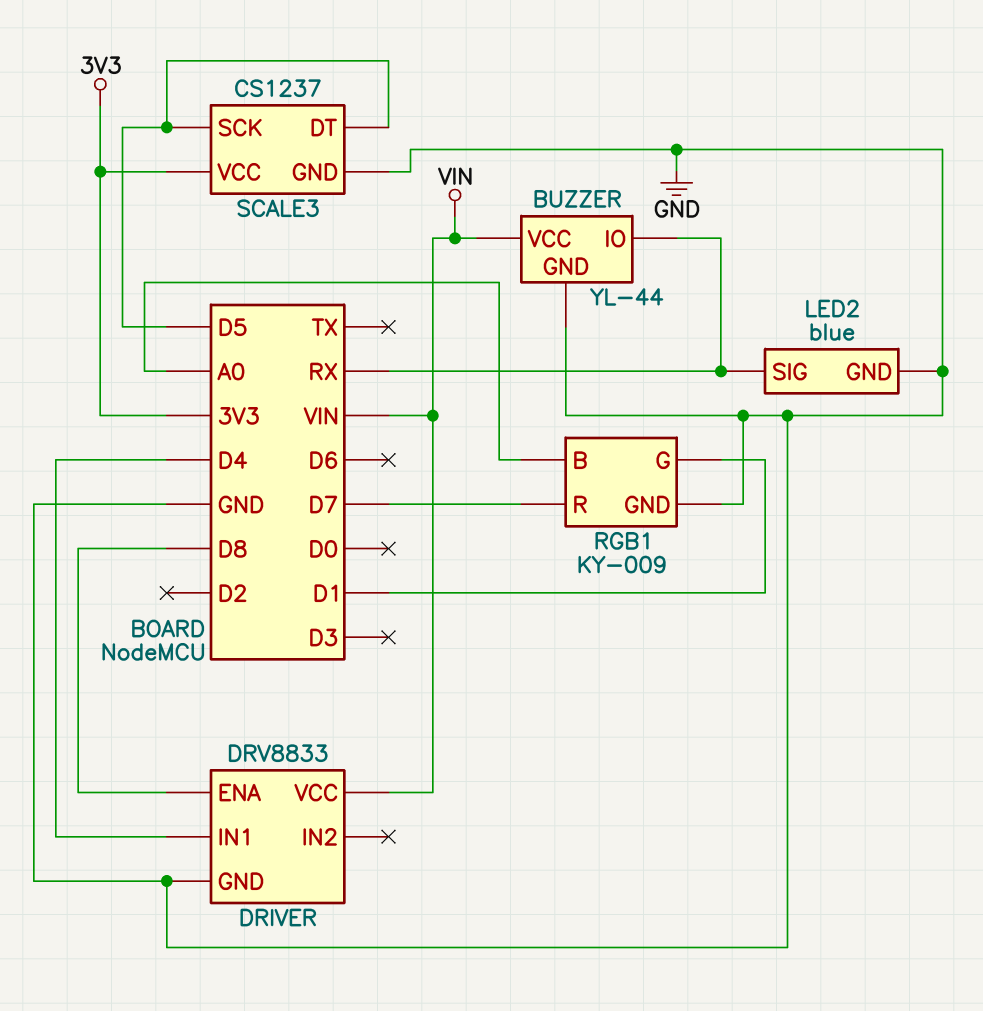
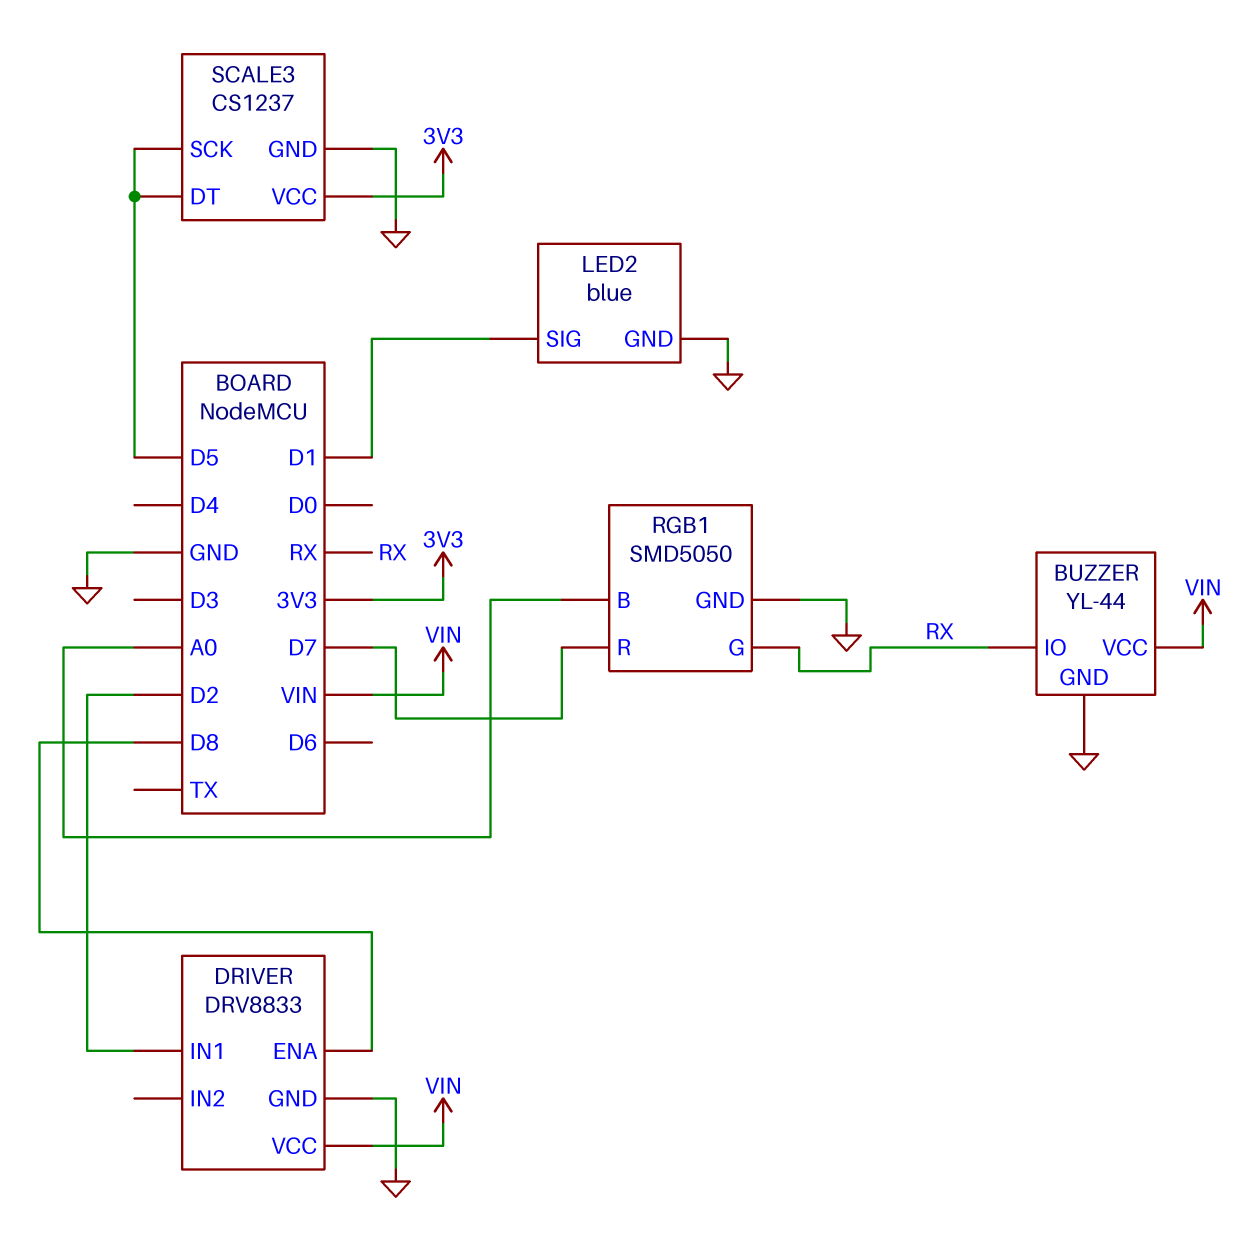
DRIVER pin IN1: D4 -> D2
LED2 pin SIG: RX -> D1
RGB1: KY-009 -> SMD5050
RGB1 pin G: D1 -> RX

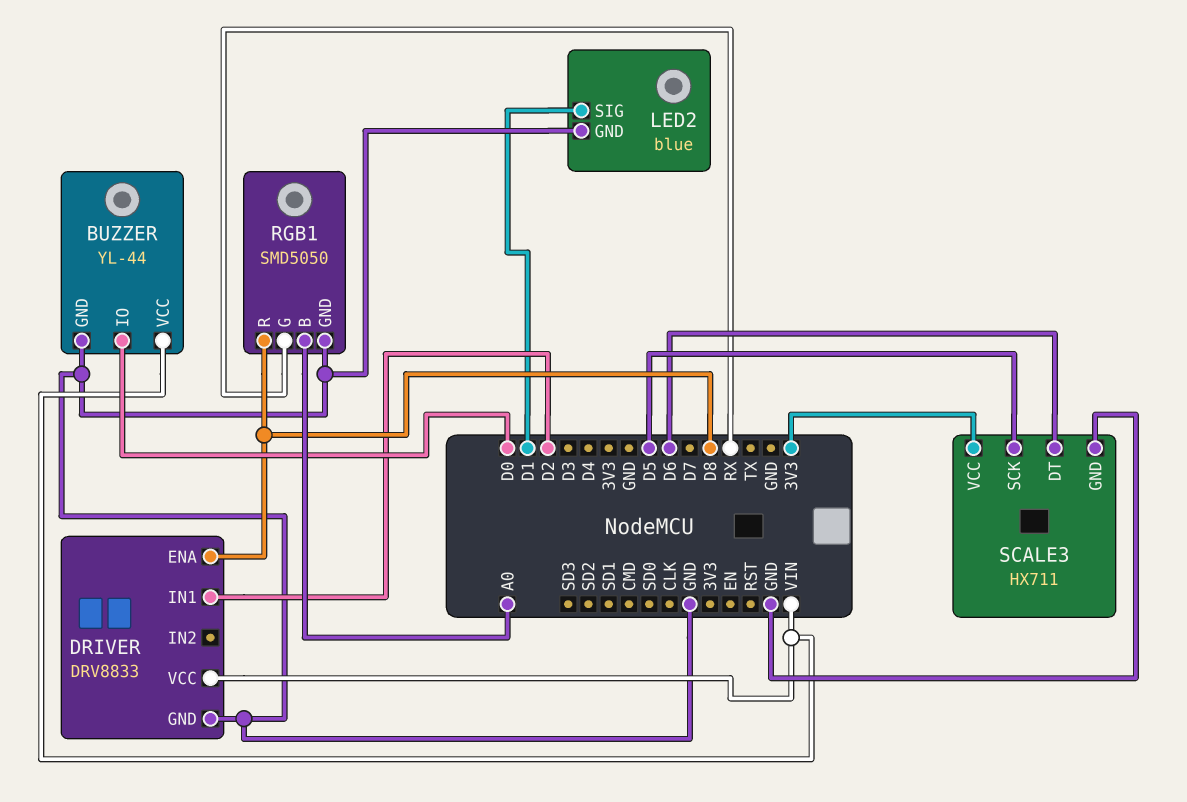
BUZZER pin IO: RX -> D0
RGB1 pin R: D7 -> D8
SCALE3: CS1237 -> HX711
SCALE3 pin DT: D5 -> D6

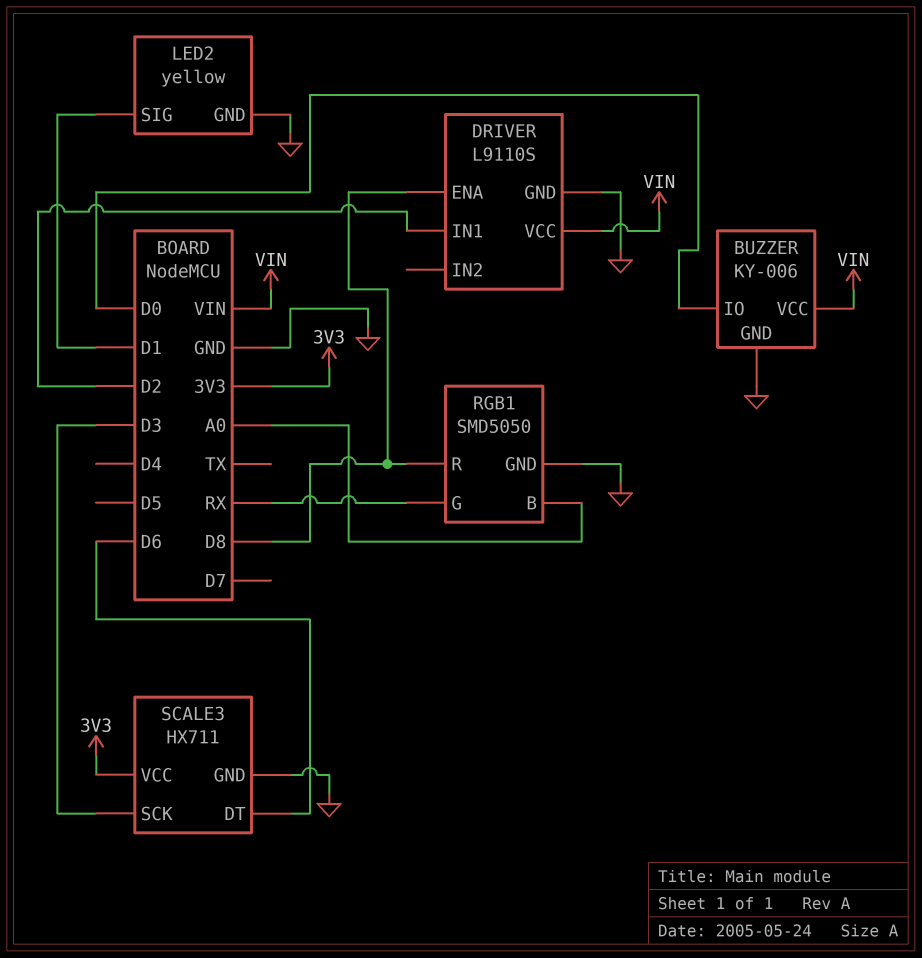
BUZZER: YL-44 -> KY-006
DRIVER: DRV8833 -> L9110S
LED2: blue -> yellow
SCALE3 pin SCK: D5 -> D3

